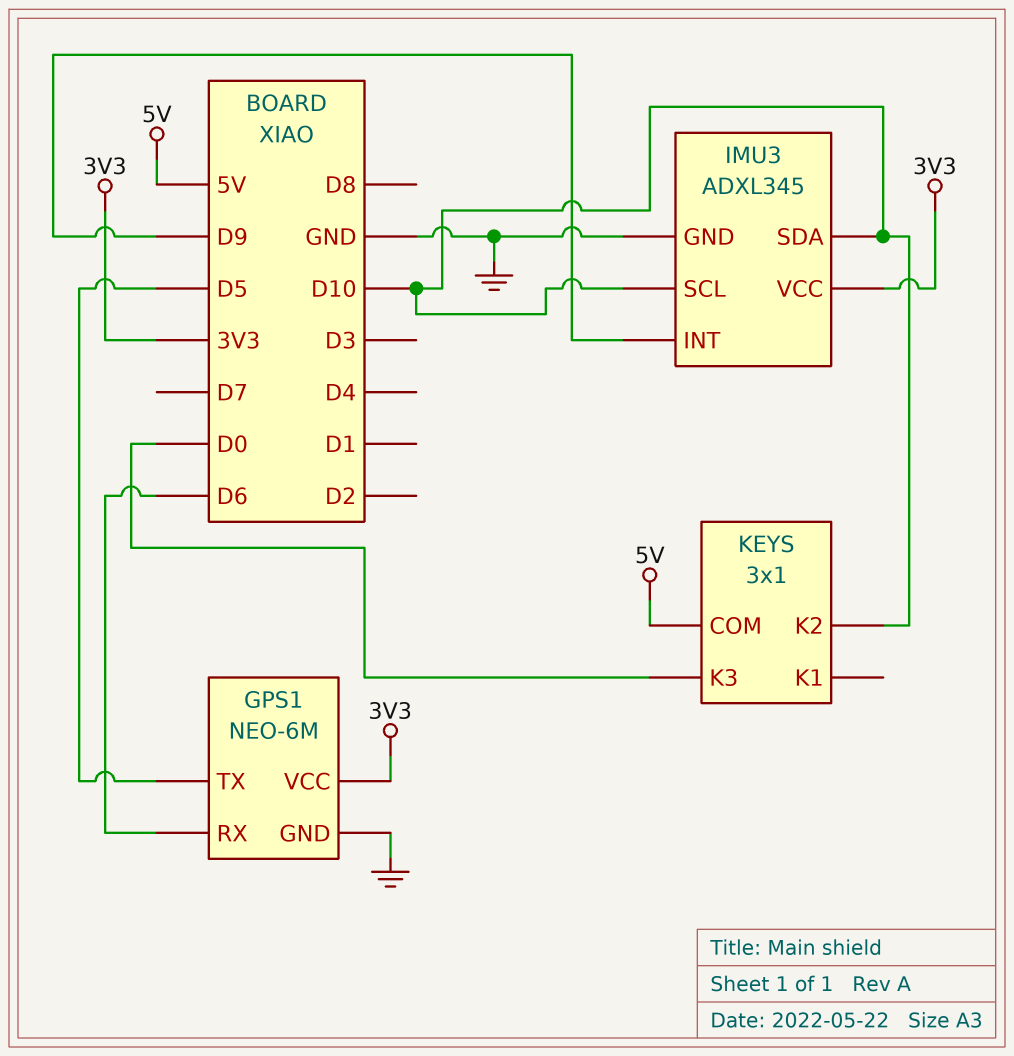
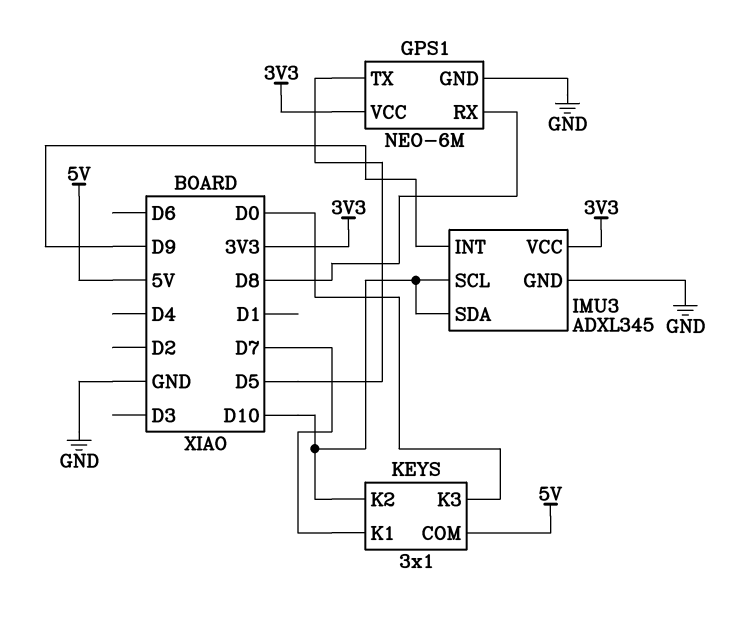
GPS1 pin RX: D6 -> D8
KEYS pin K1: none -> D7

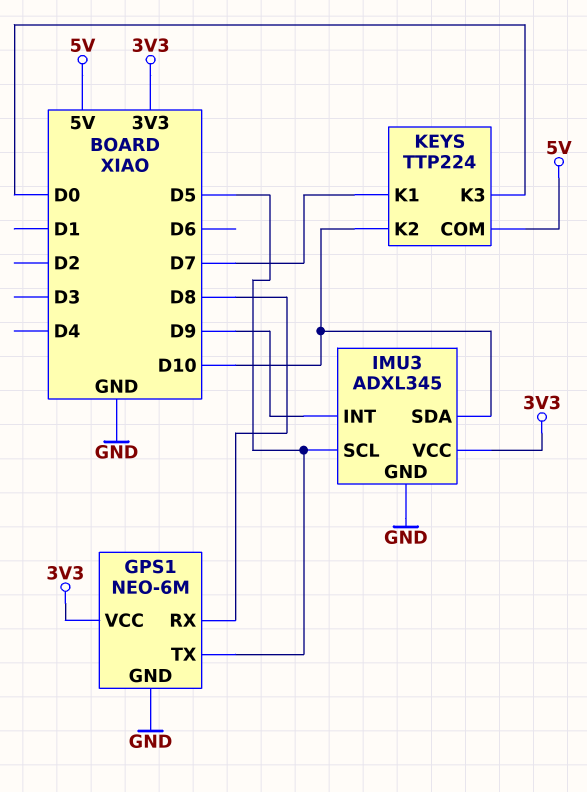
IMU3 pin SCL: D10 -> D5
KEYS: 3x1 -> TTP224

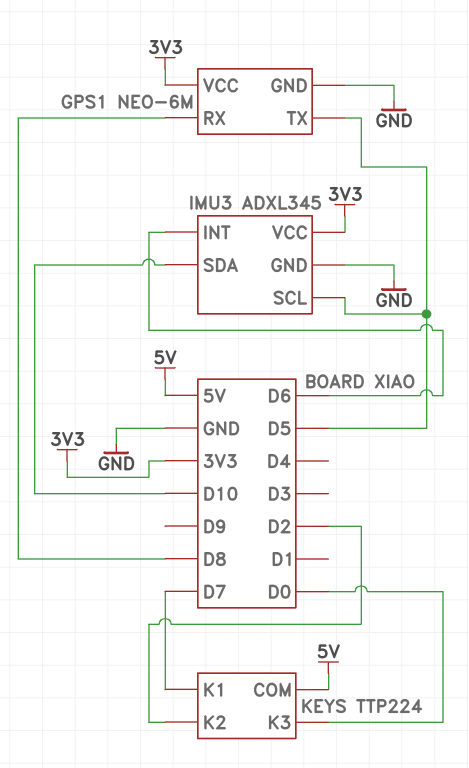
IMU3 pin INT: D9 -> D6
KEYS pin K2: D10 -> D2

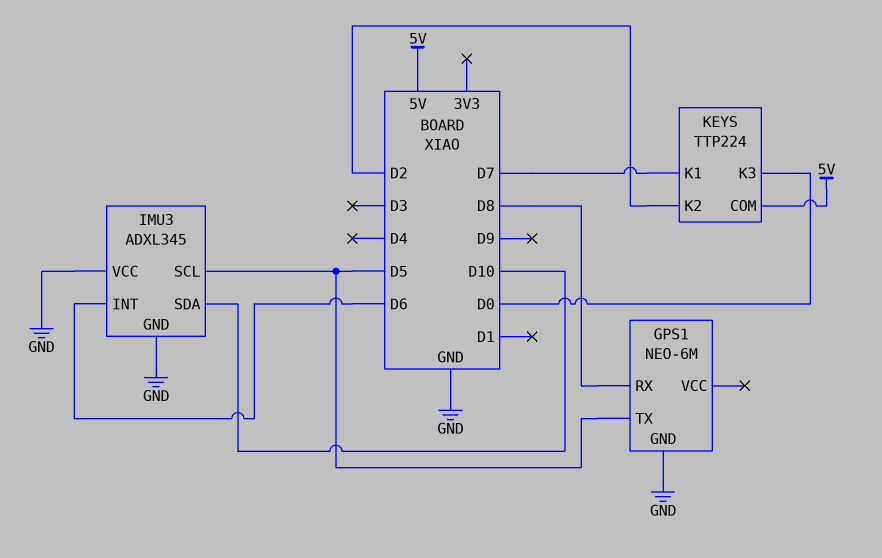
GPS1 pin VCC: 3V3 -> none
IMU3 pin VCC: 3V3 -> GND

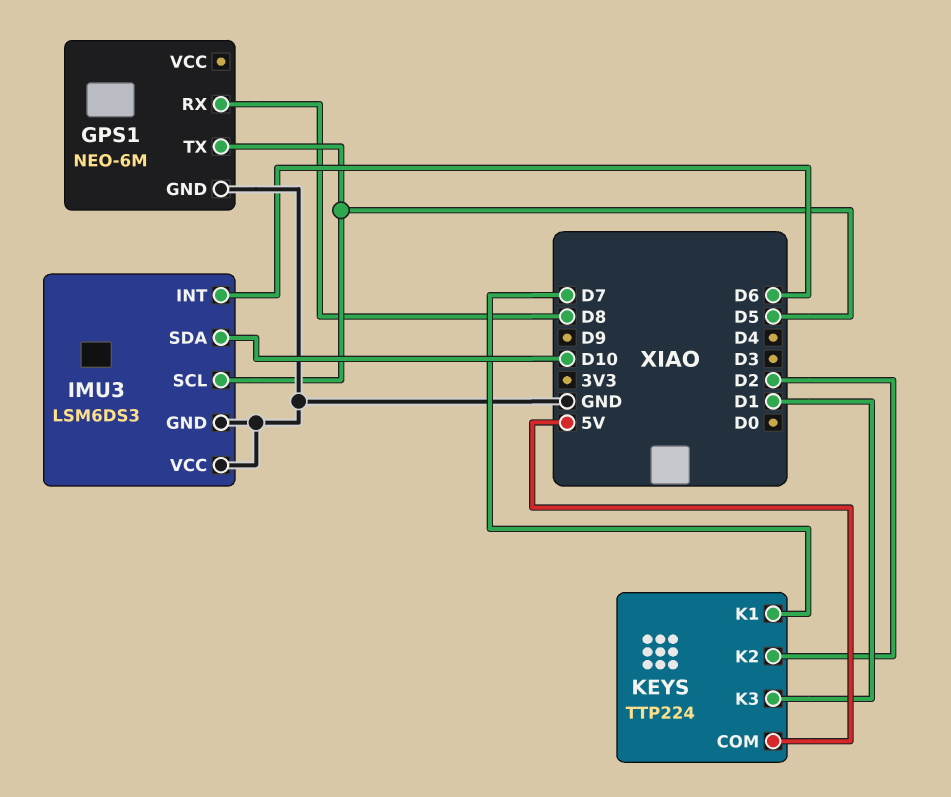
IMU3: ADXL345 -> LSM6DS3
KEYS pin K3: D0 -> D1

